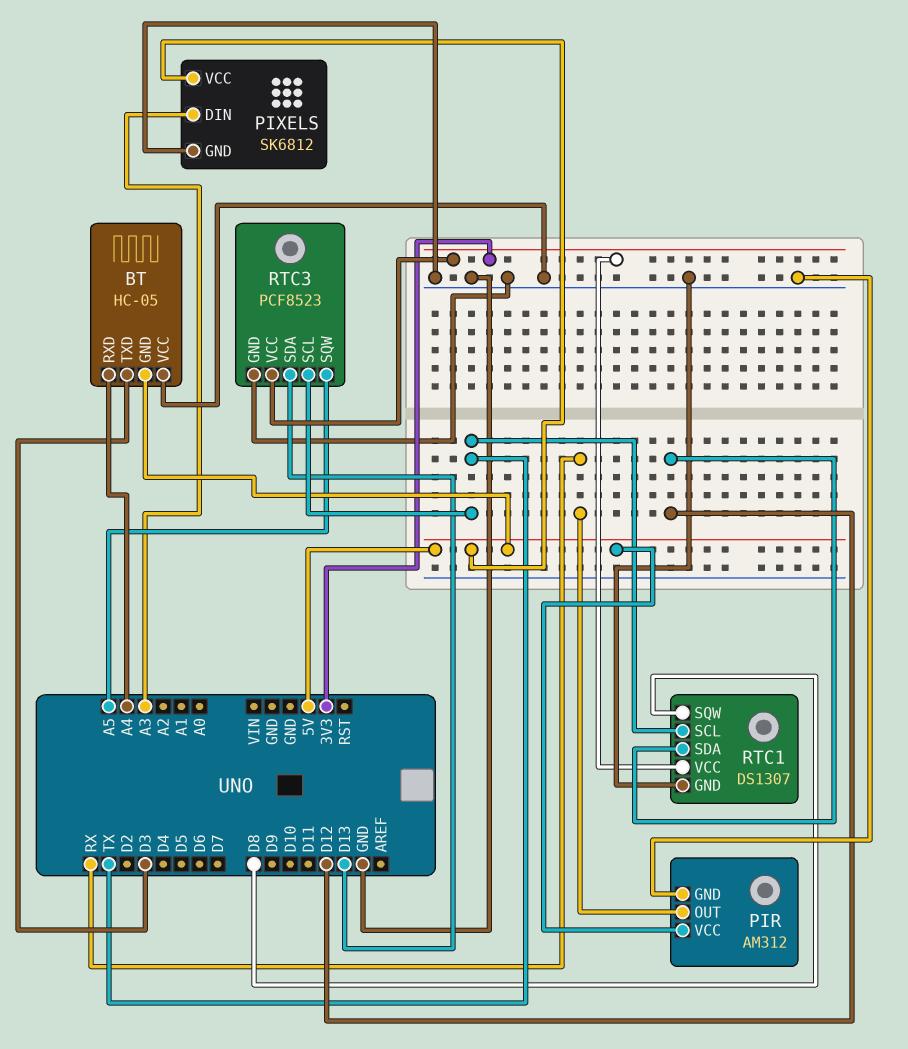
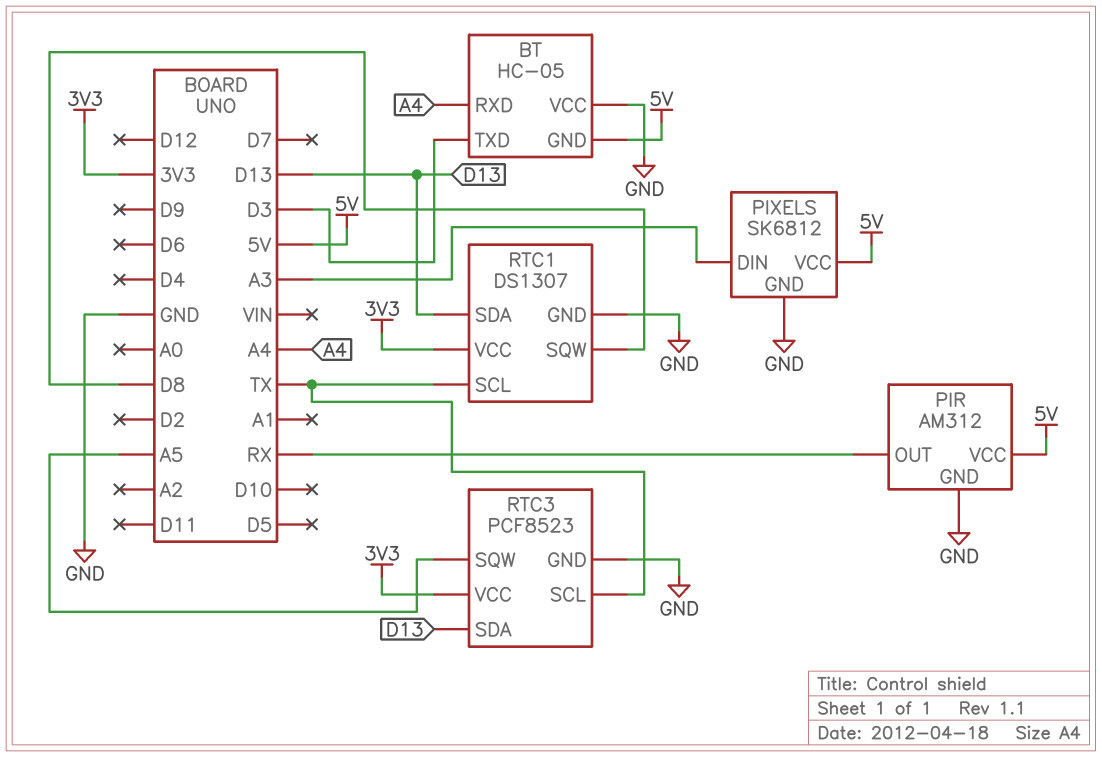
RTC1 pin SDA: D12 -> D13

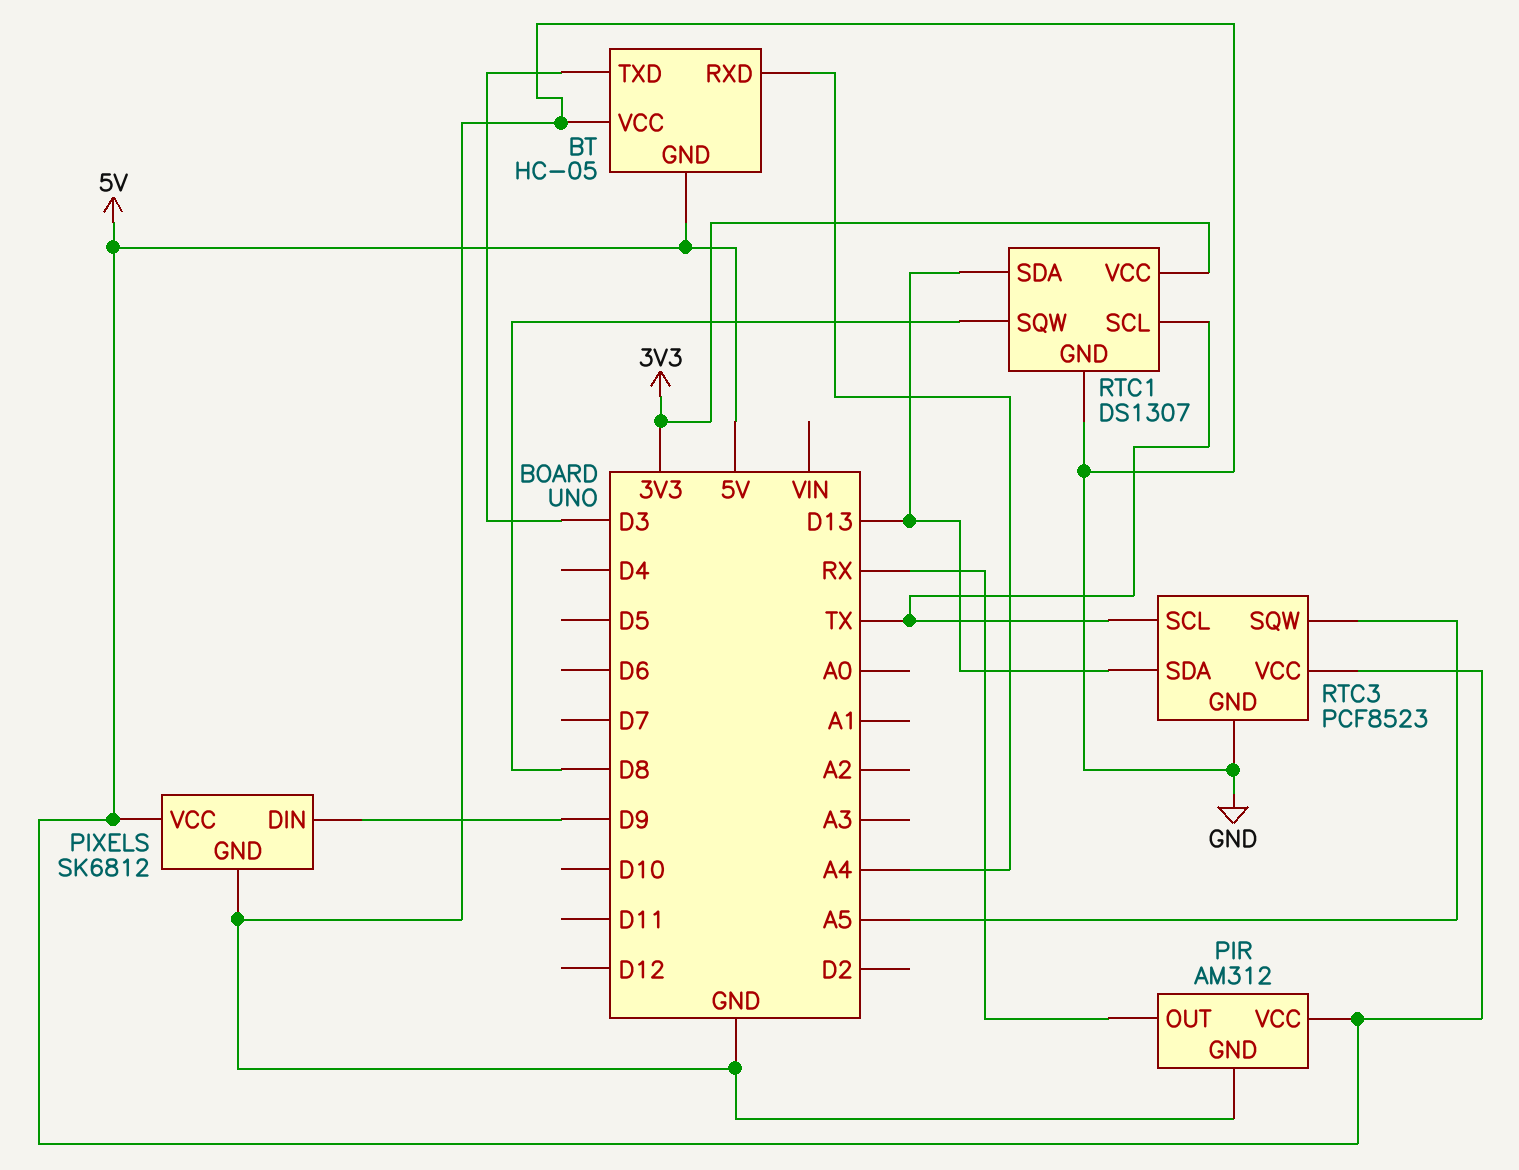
PIXELS pin DIN: A3 -> D9
RTC3 pin VCC: 3V3 -> 5V

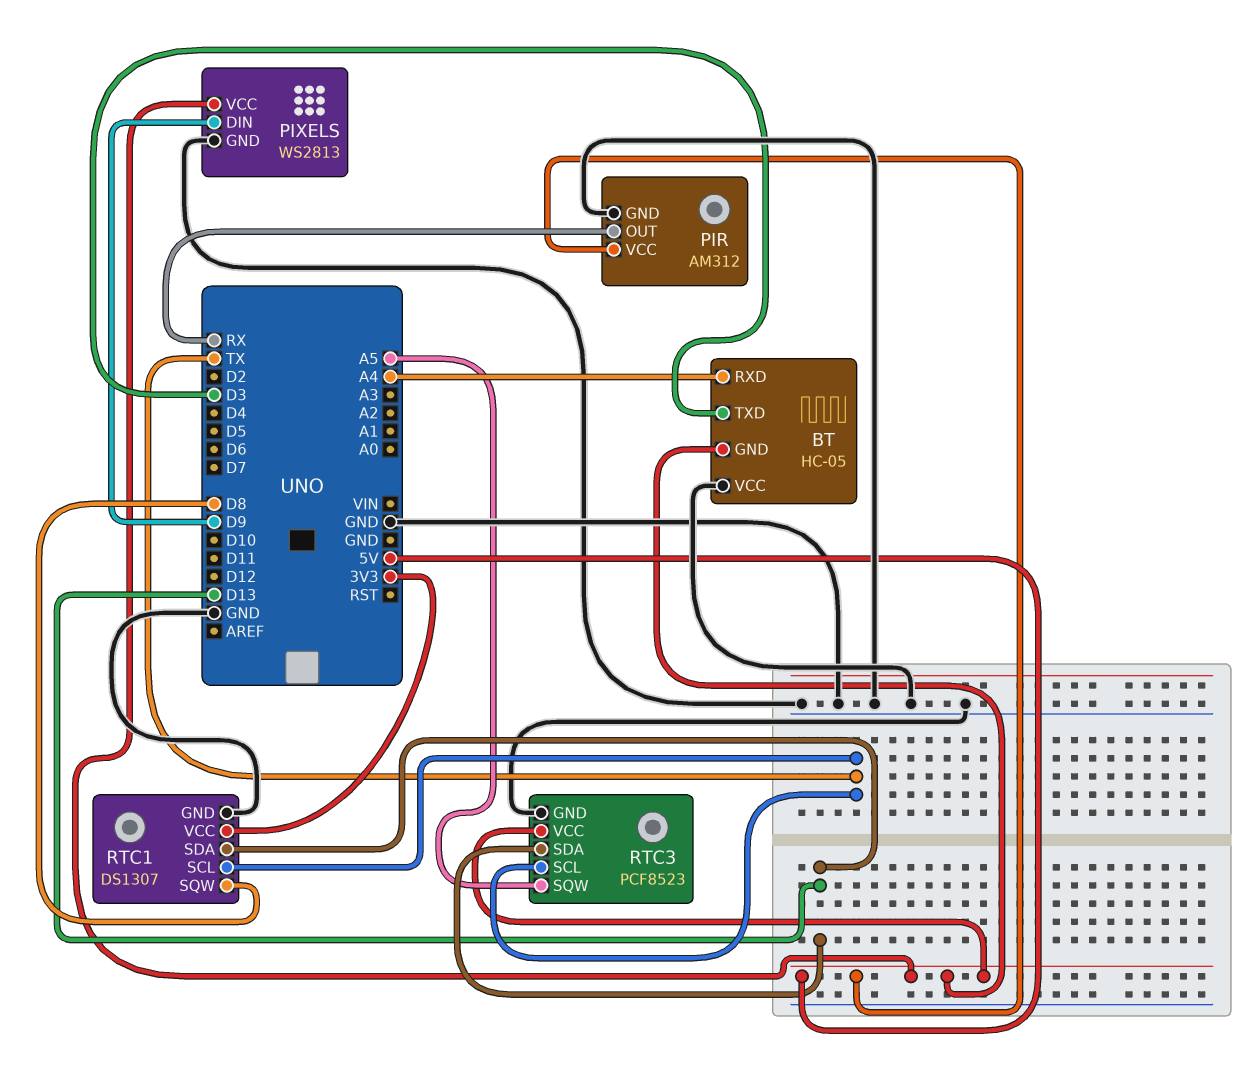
PIXELS: SK6812 -> WS2813

